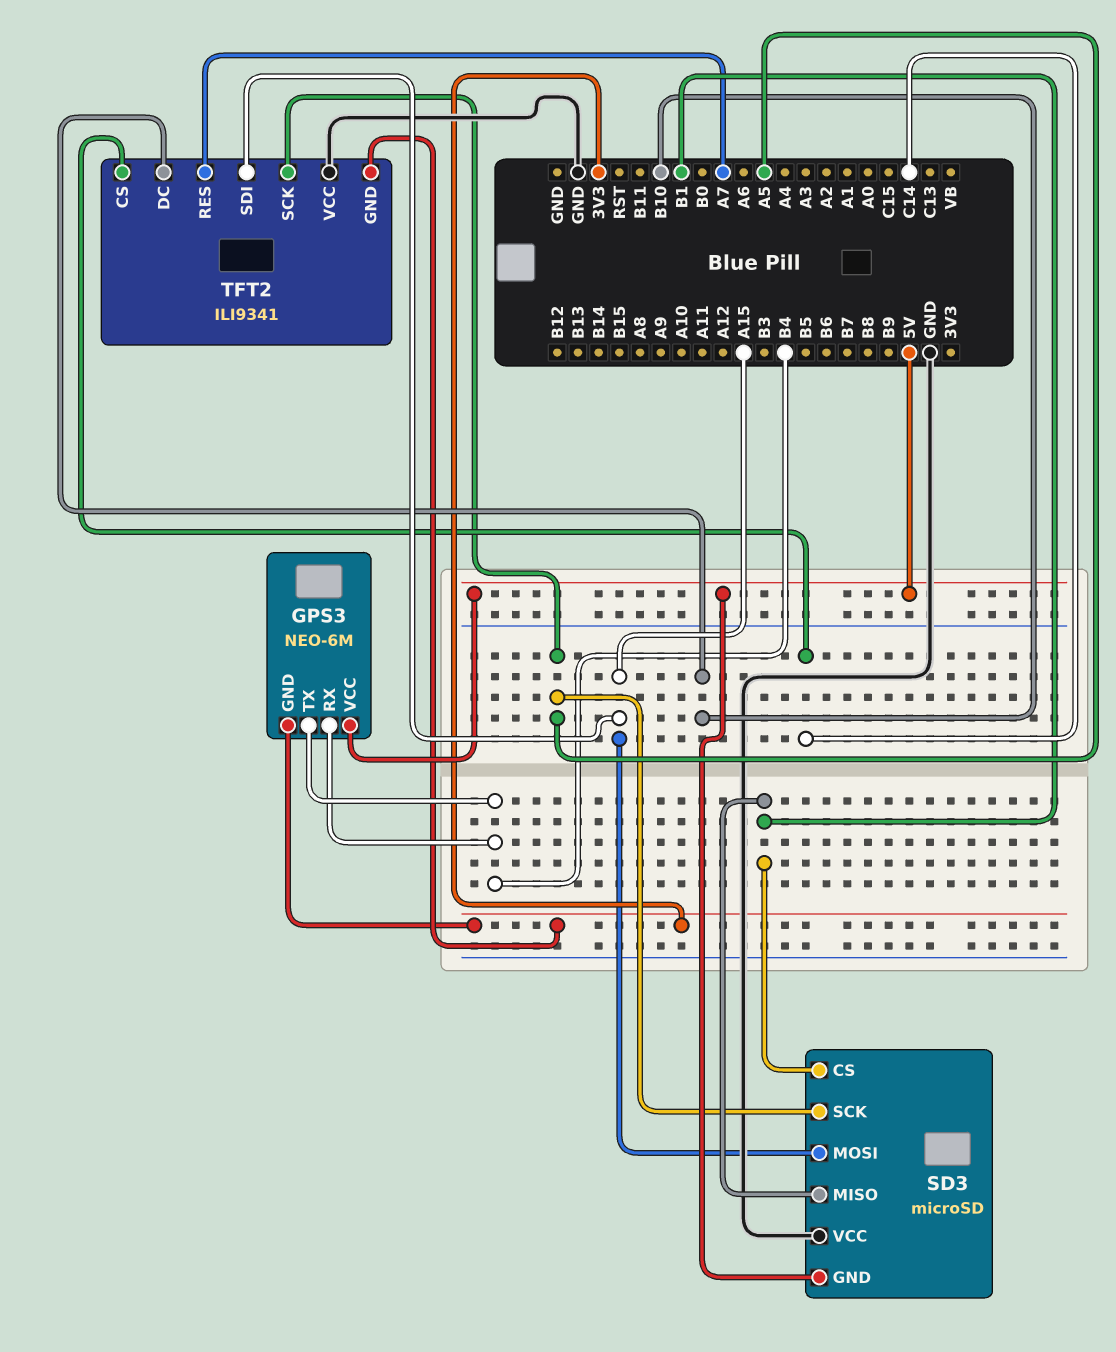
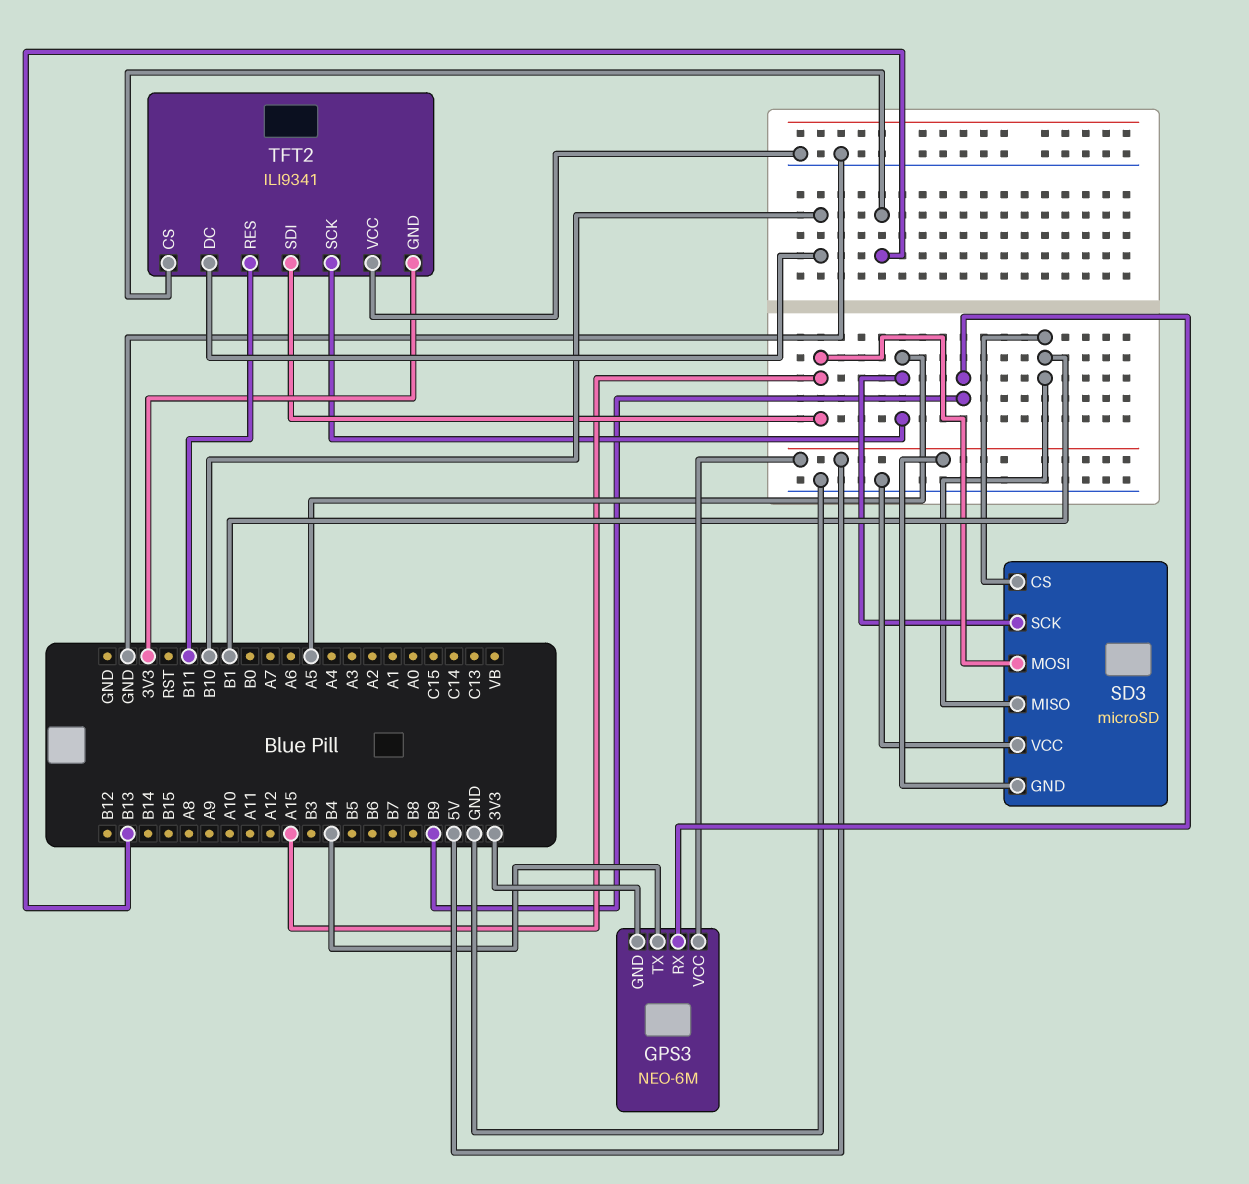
GPS3 pin RX: B4 -> B9
TFT2 pin CS: C14 -> B13
TFT2 pin RES: A7 -> B11

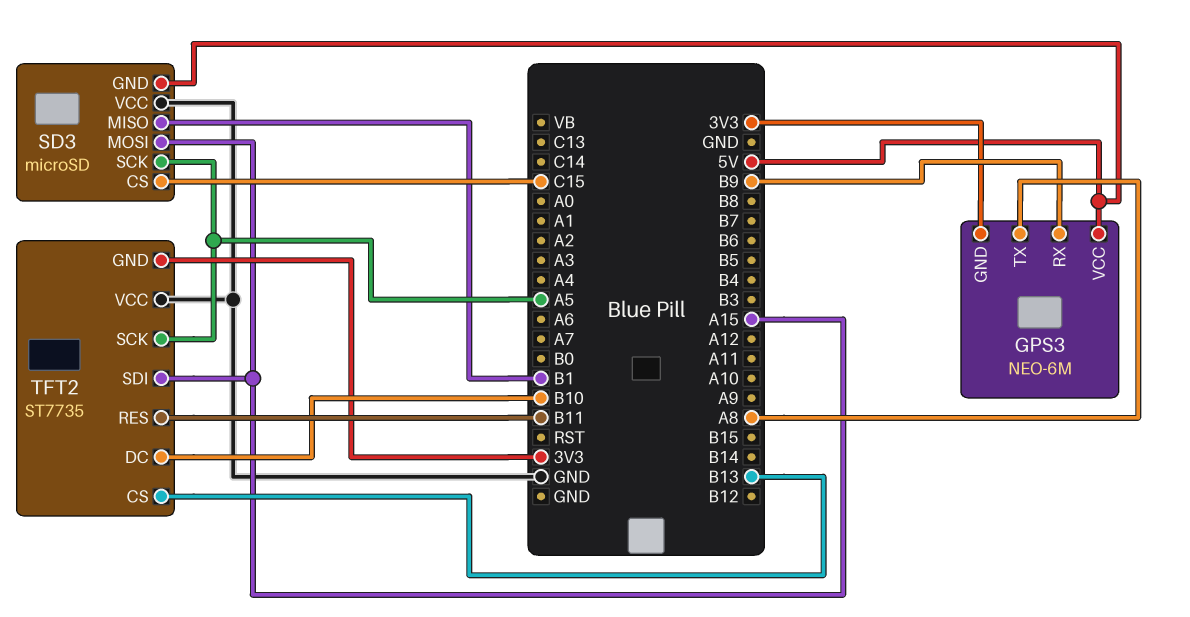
GPS3 pin TX: B4 -> A8
SD3 pin CS: B1 -> C15
TFT2: ILI9341 -> ST7735

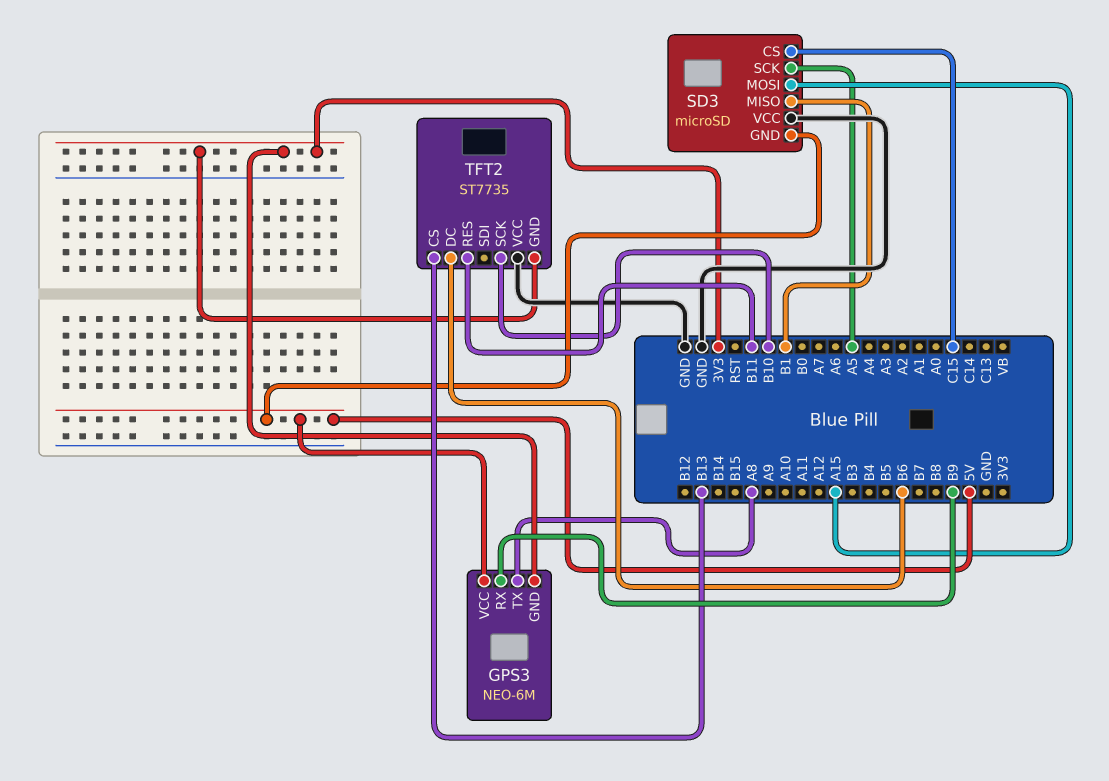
TFT2 pin DC: B10 -> B6
TFT2 pin SCK: A5 -> B10
TFT2 pin SDI: A15 -> none

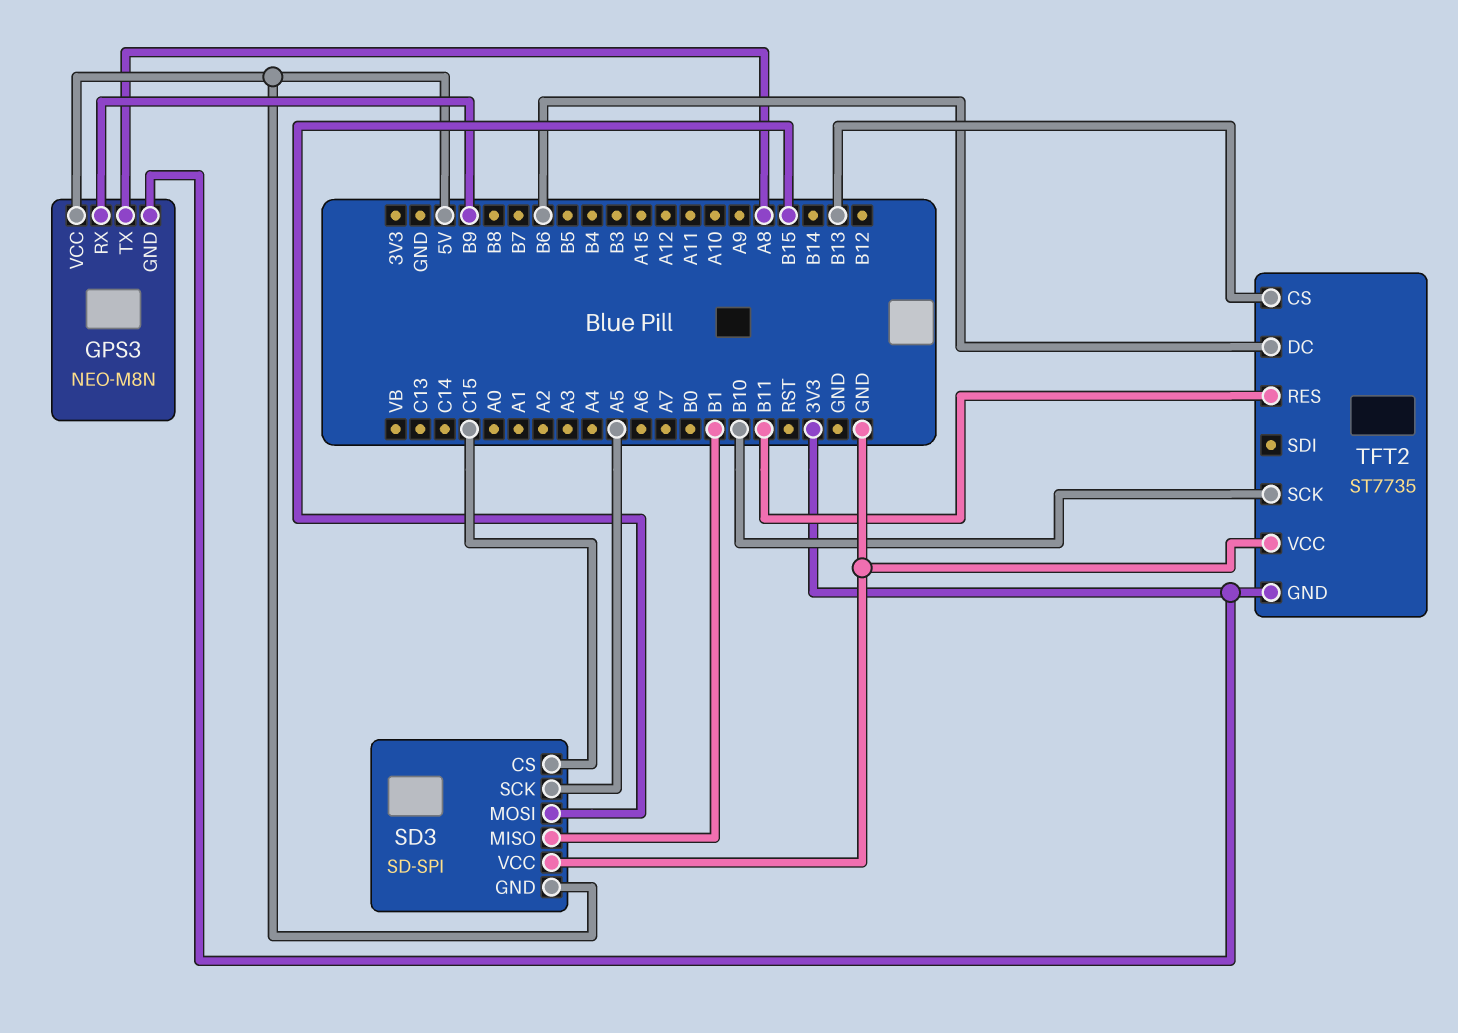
GPS3: NEO-6M -> NEO-M8N
SD3: microSD -> SD-SPI
SD3 pin MOSI: A15 -> B15

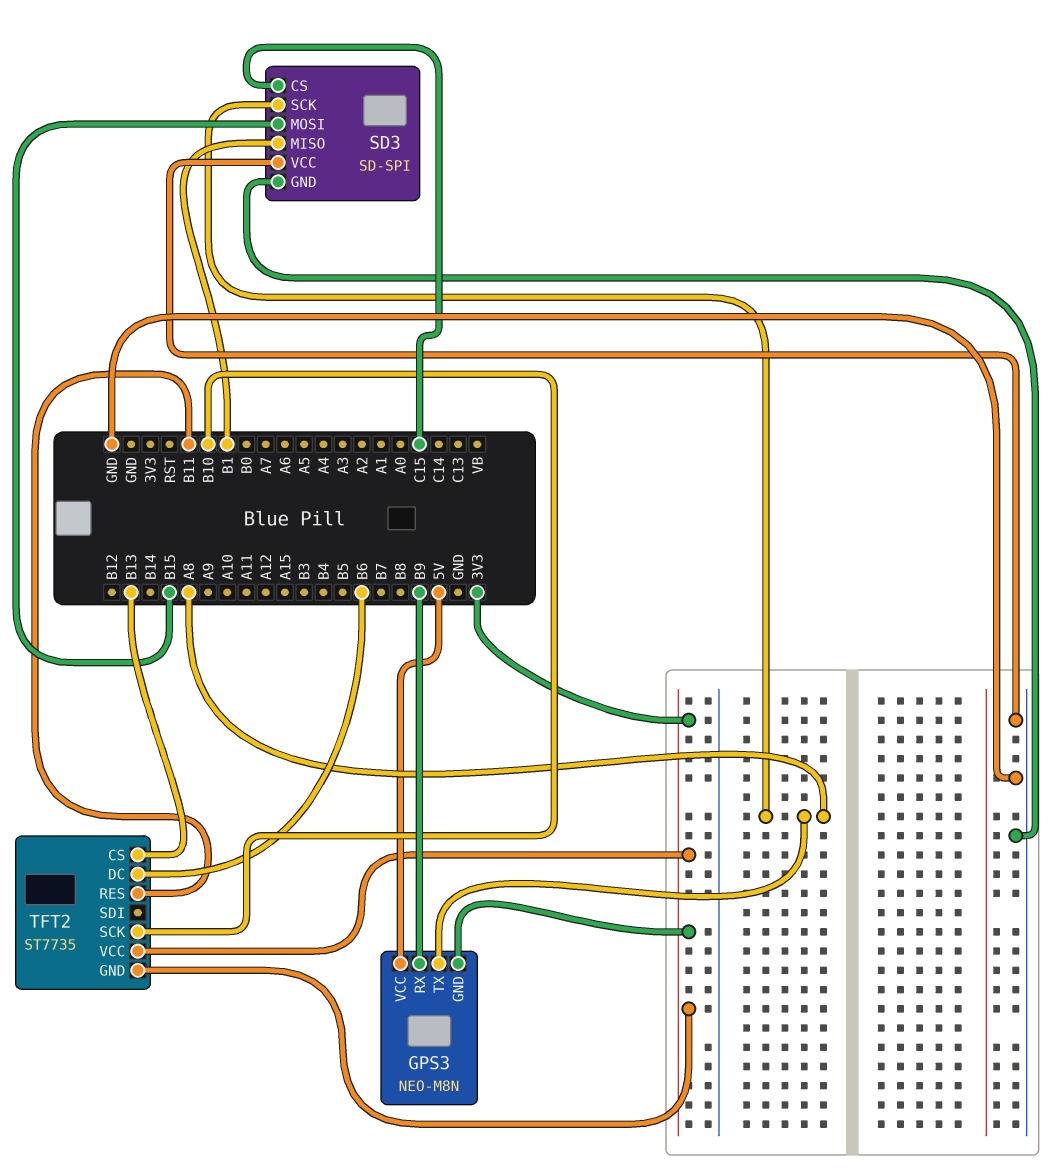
SD3 pin GND: 5V -> GND
SD3 pin SCK: A5 -> A8
TFT2 pin VCC: GND -> 3V3

